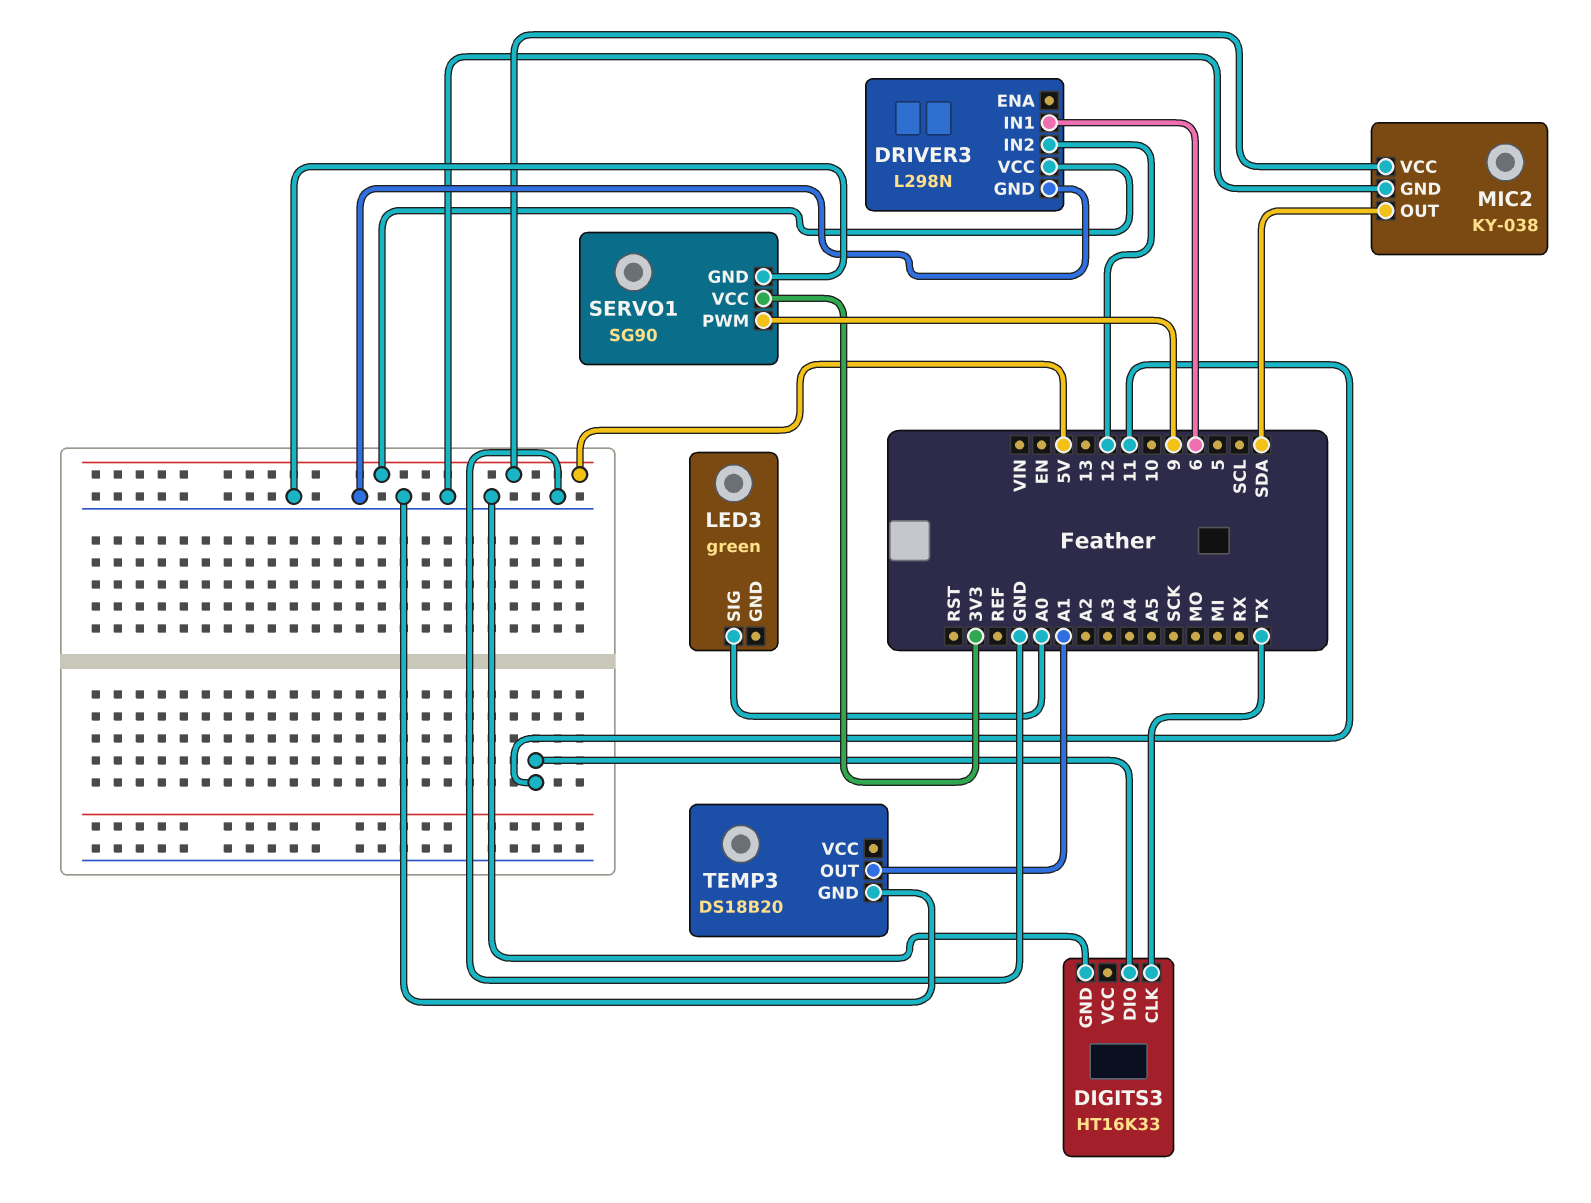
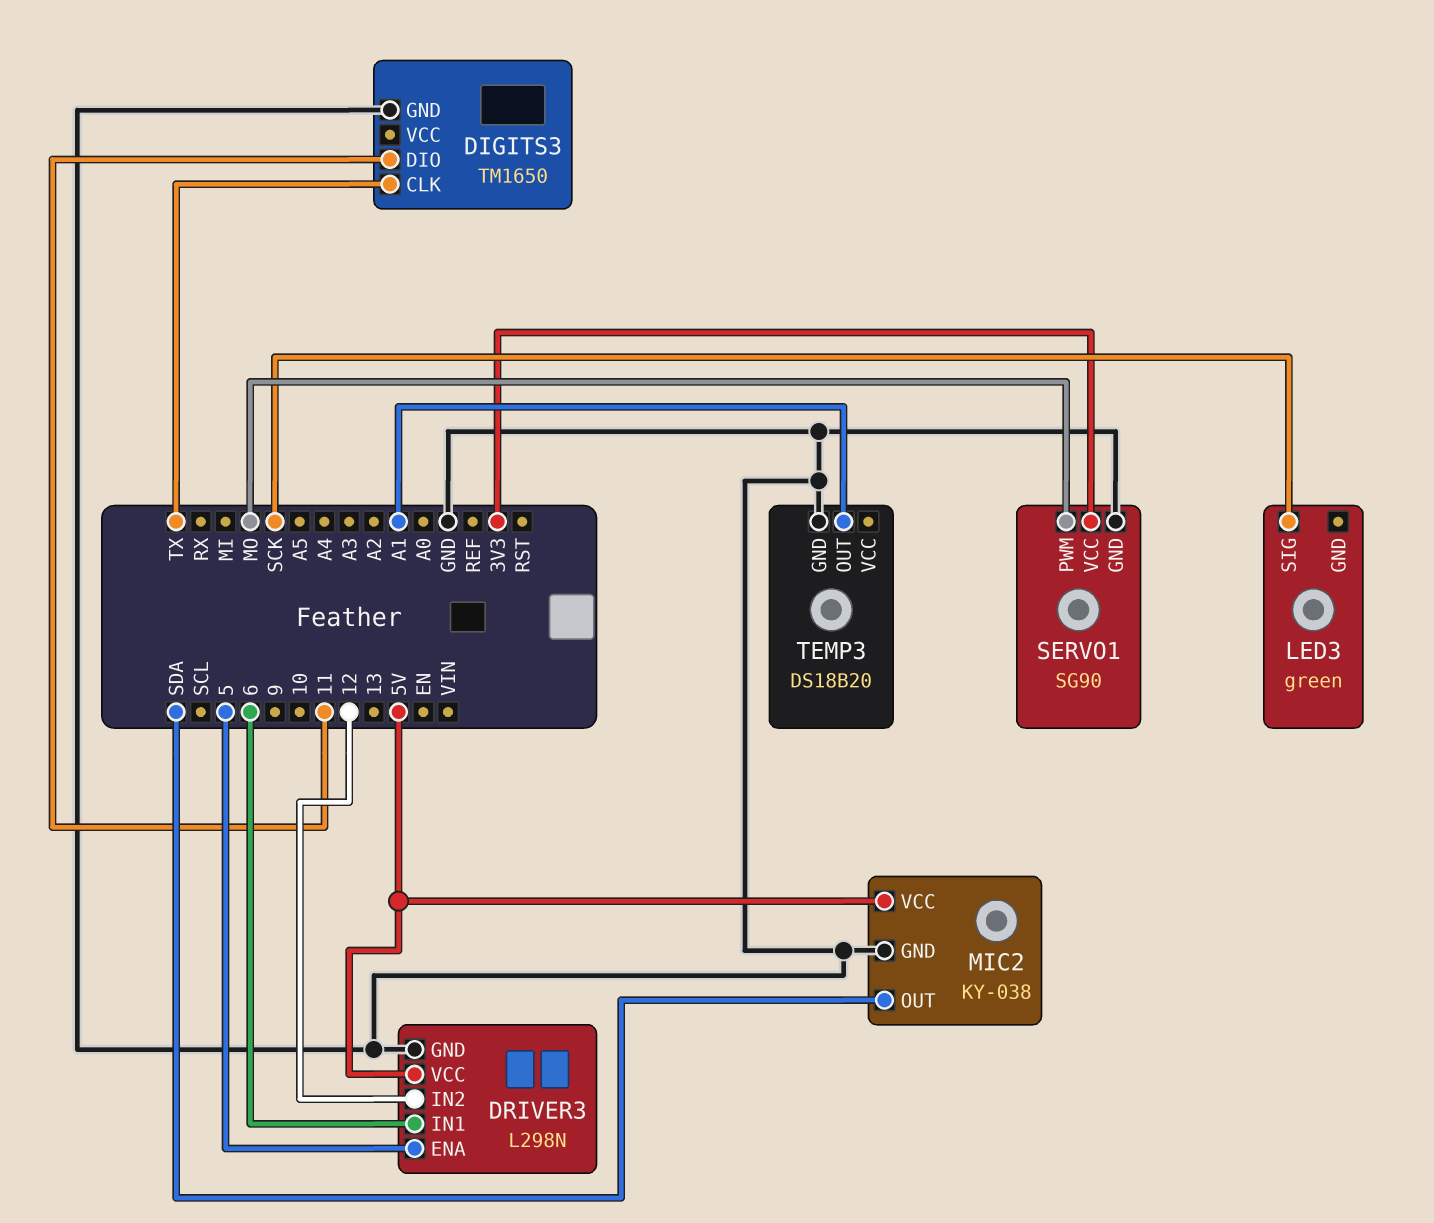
DIGITS3: HT16K33 -> TM1650
DRIVER3 pin ENA: none -> 5
LED3 pin SIG: A0 -> SCK
SERVO1 pin PWM: 9 -> MO

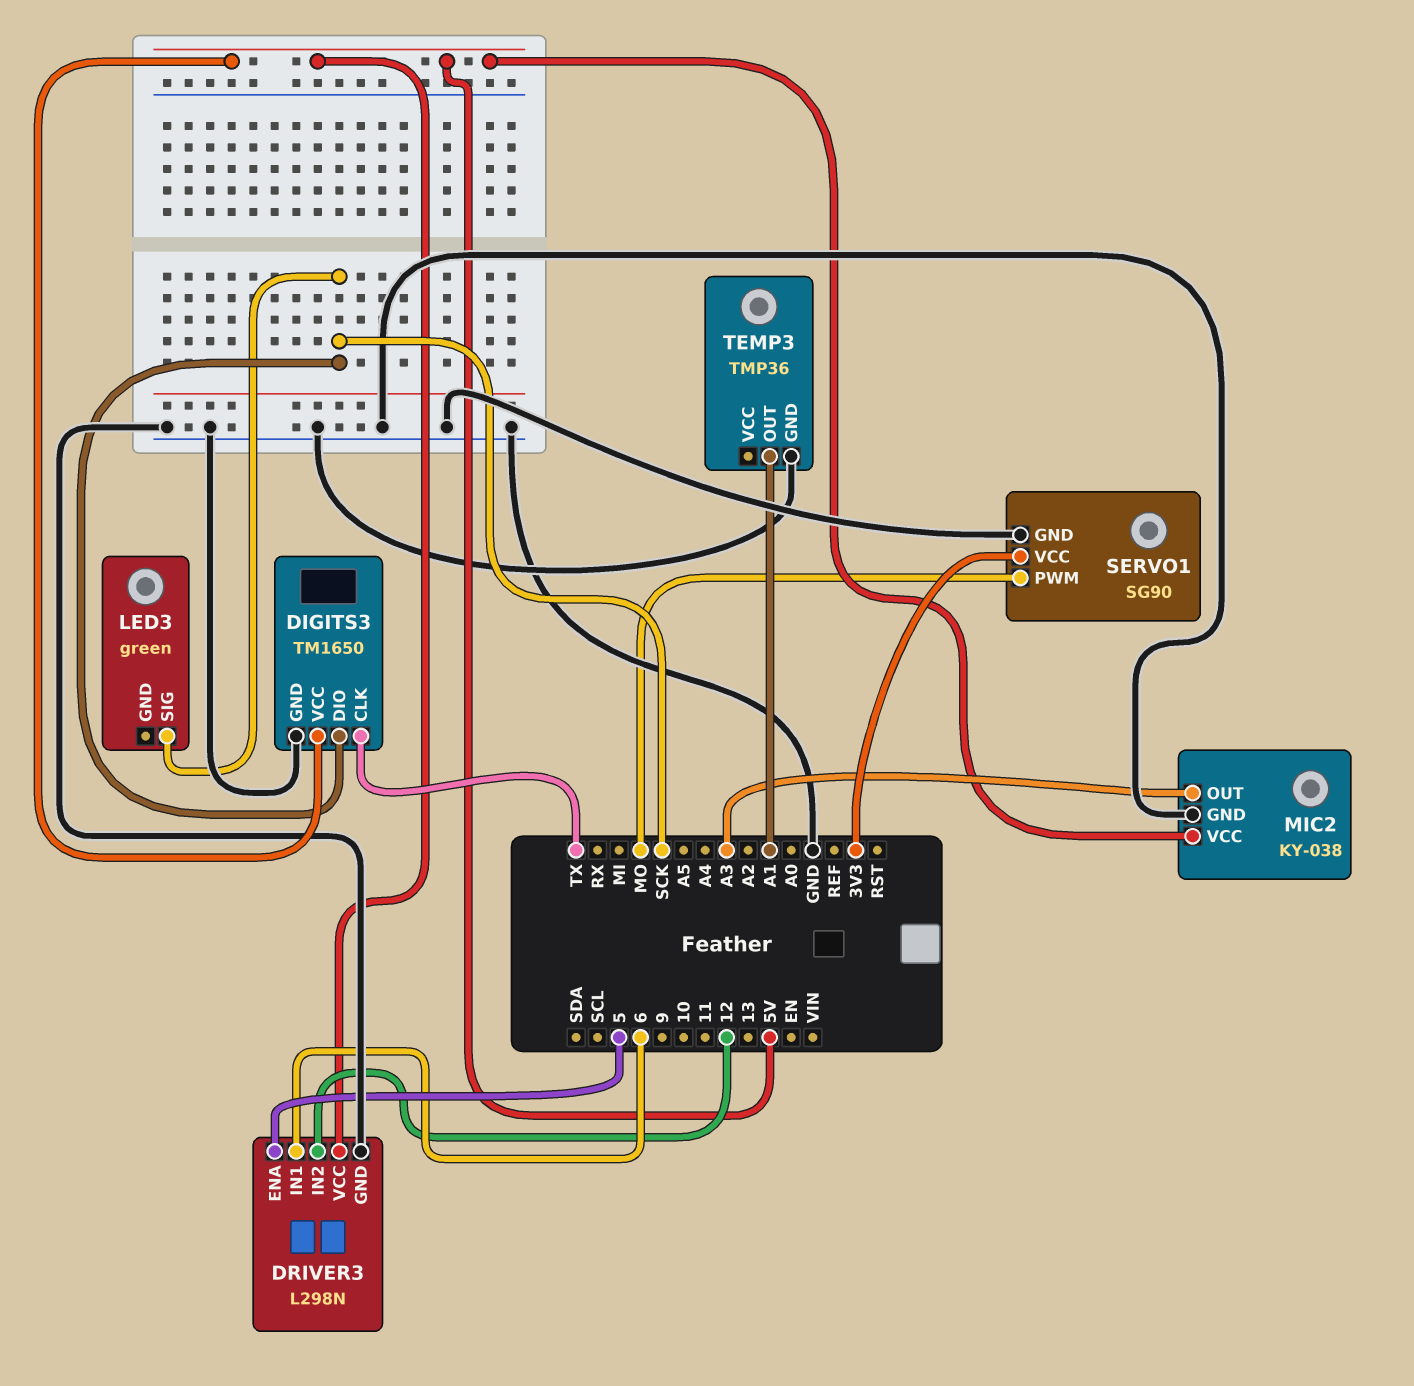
DIGITS3 pin DIO: 11 -> SCK
DIGITS3 pin VCC: none -> 5V
MIC2 pin OUT: SDA -> A3
TEMP3: DS18B20 -> TMP36

